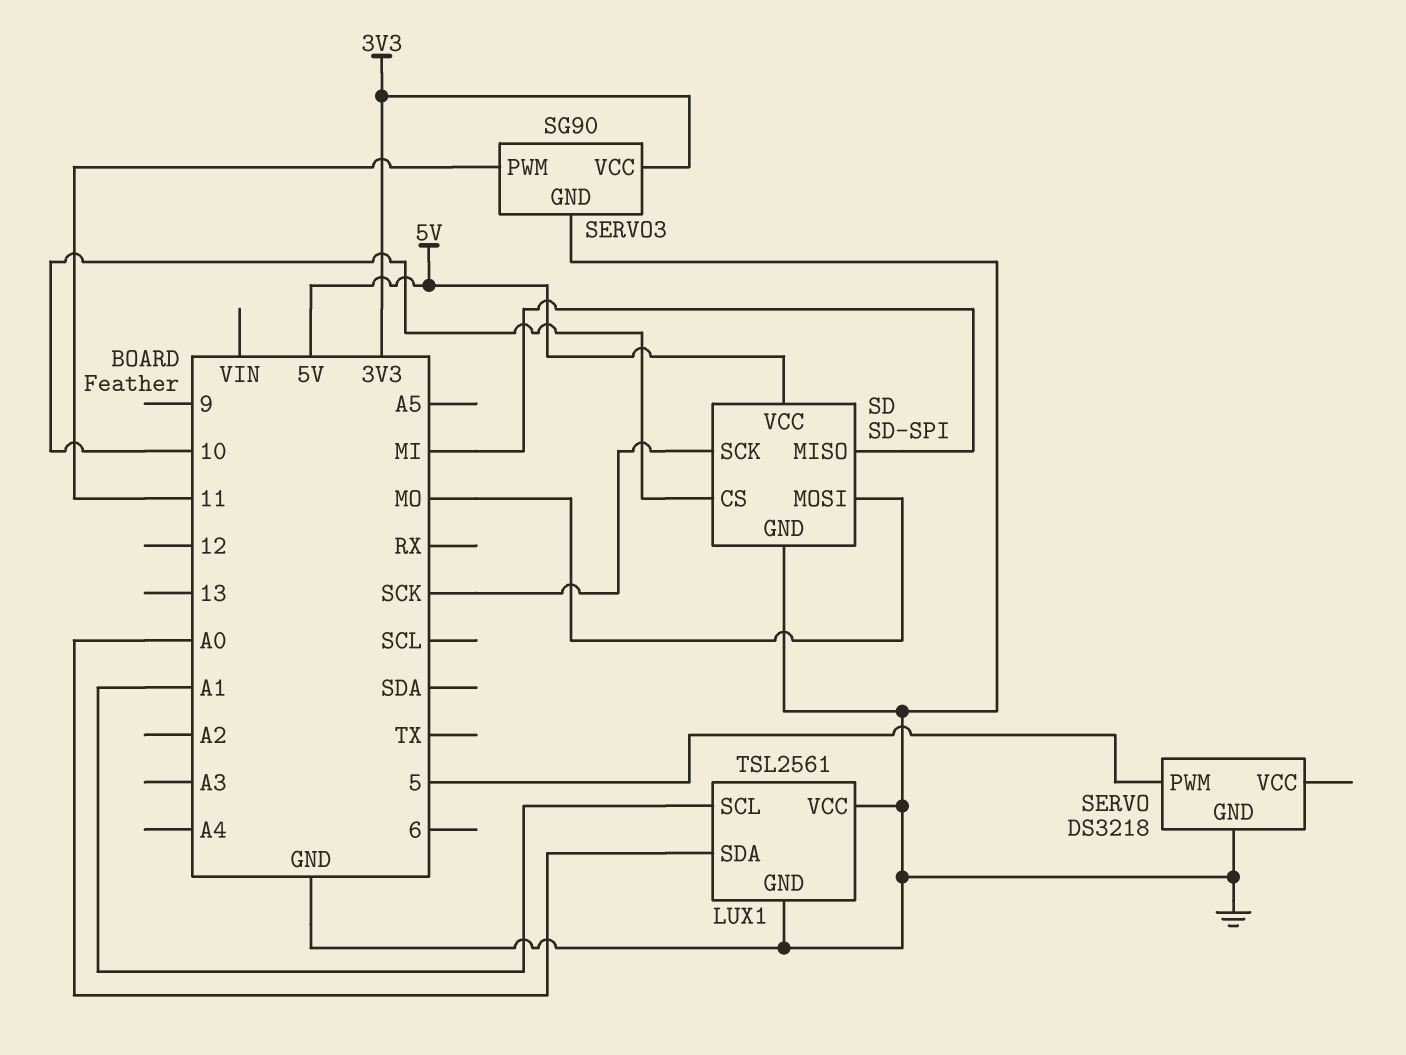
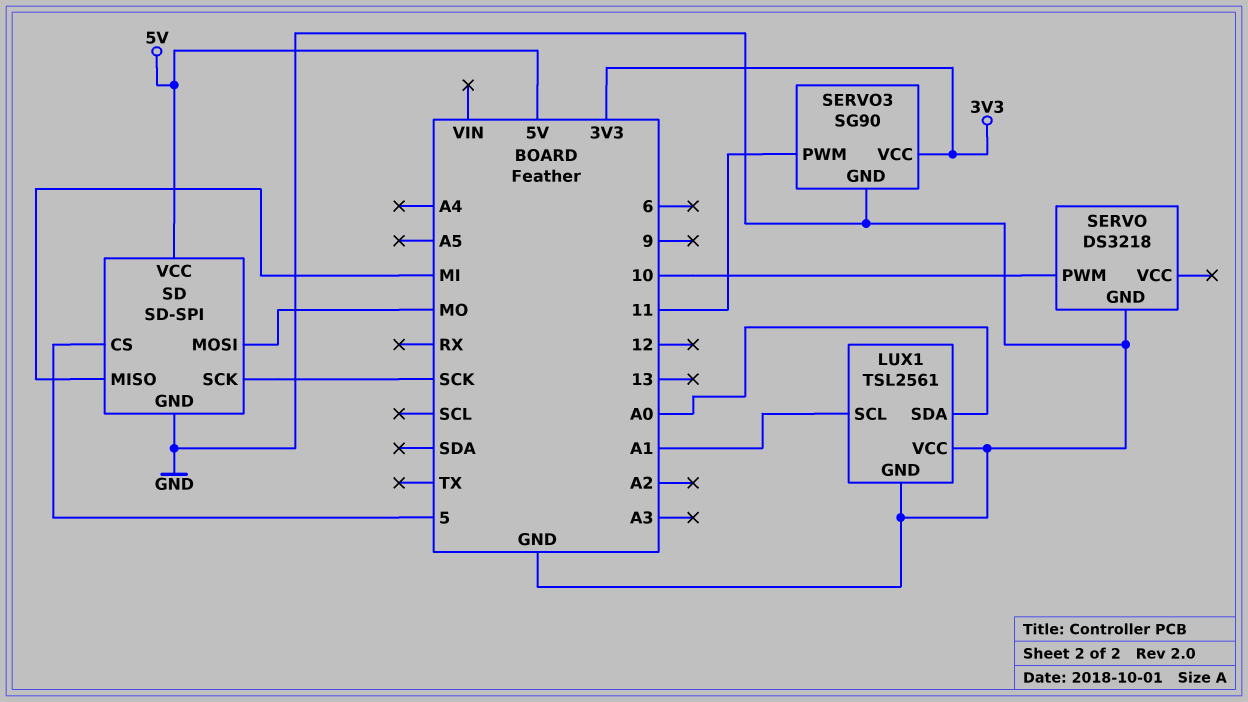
SD pin CS: 10 -> 5
SERVO pin PWM: 5 -> 10

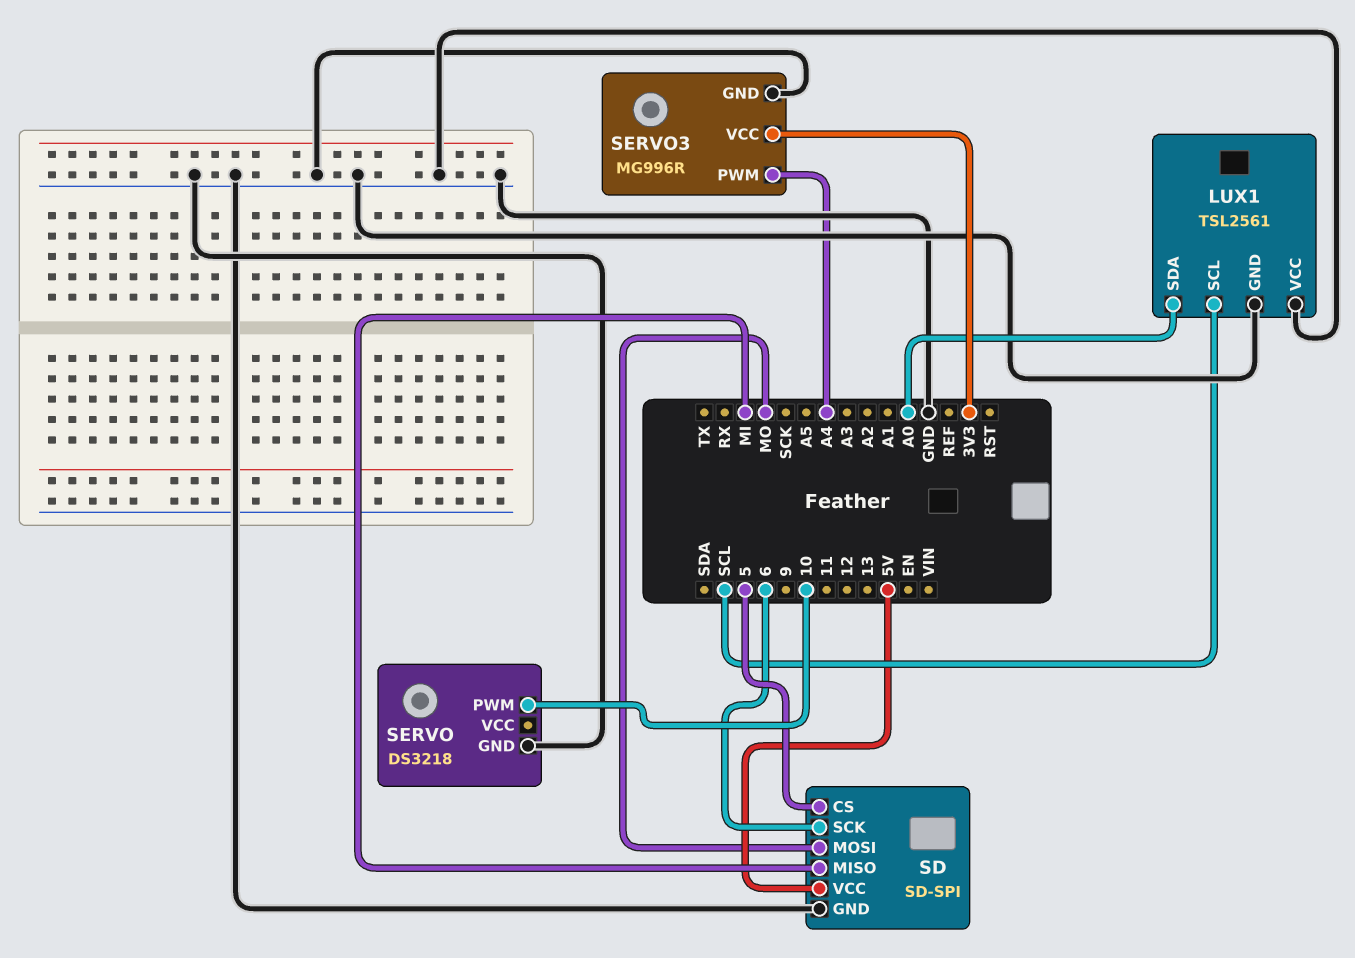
LUX1 pin SCL: A1 -> SCL
SD pin SCK: SCK -> 6
SERVO3: SG90 -> MG996R
SERVO3 pin PWM: 11 -> A4

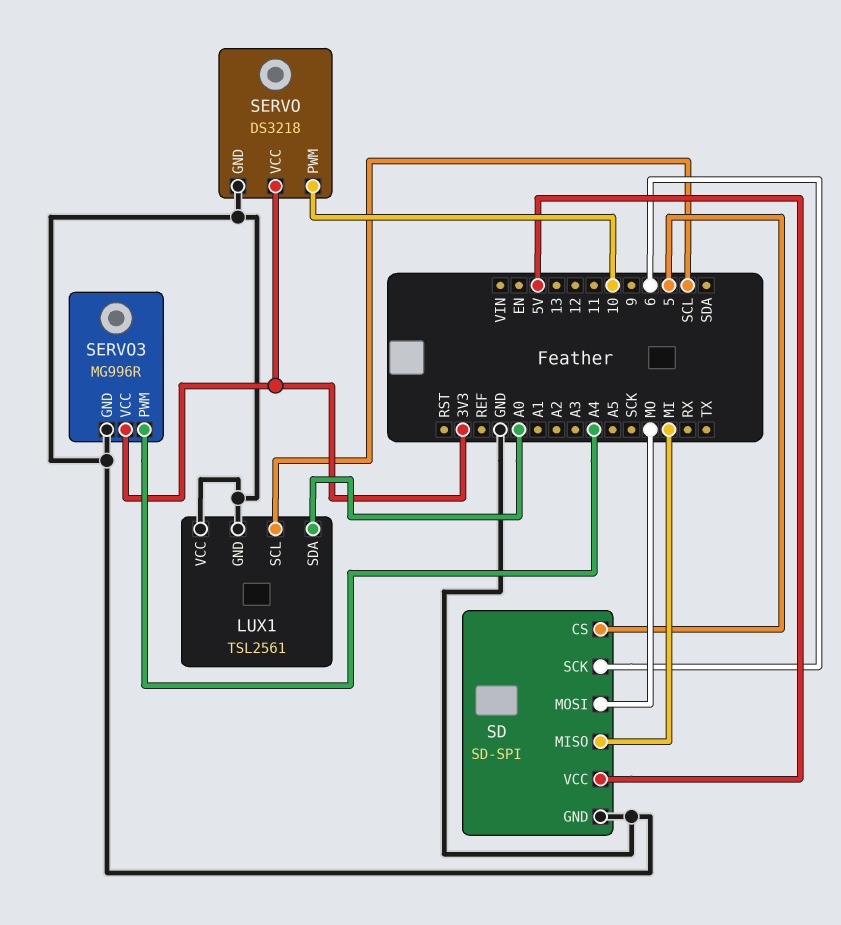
SERVO pin VCC: none -> 3V3

